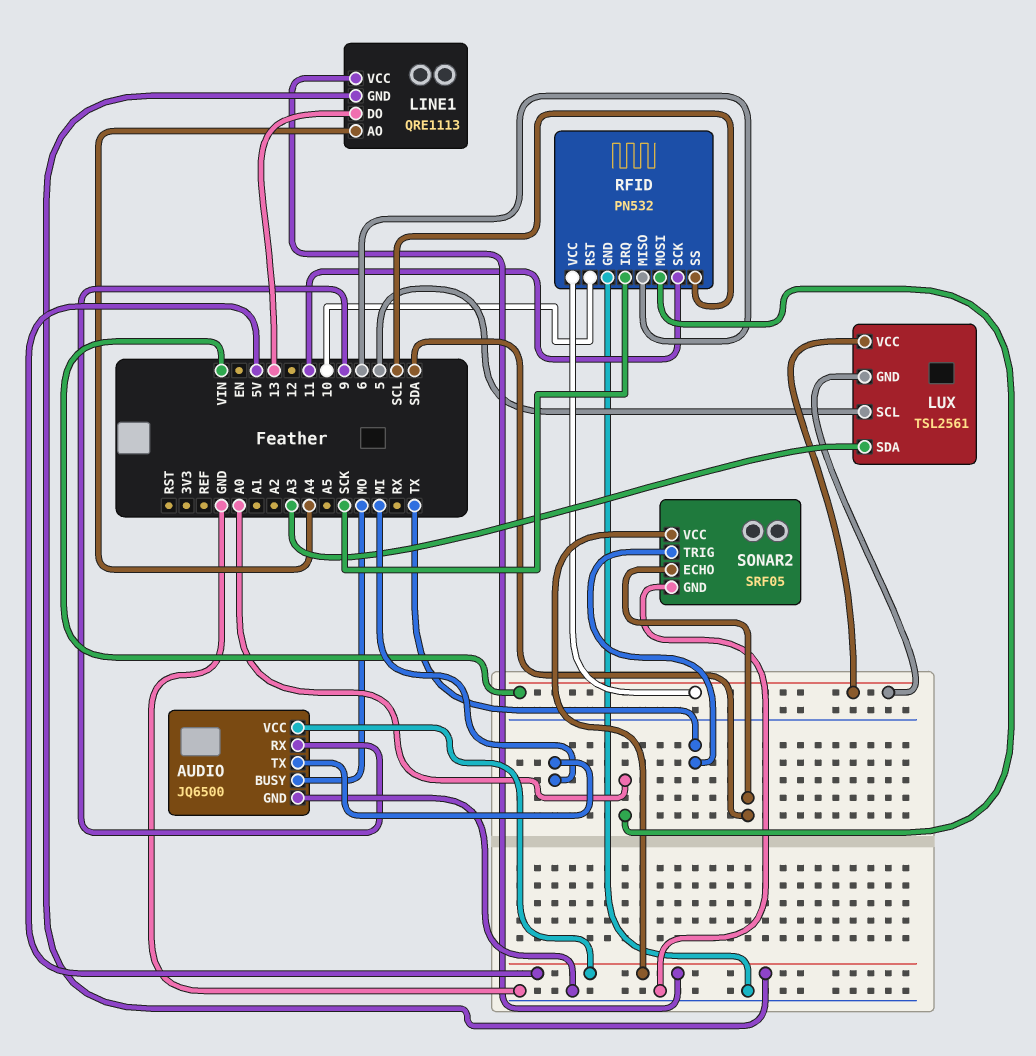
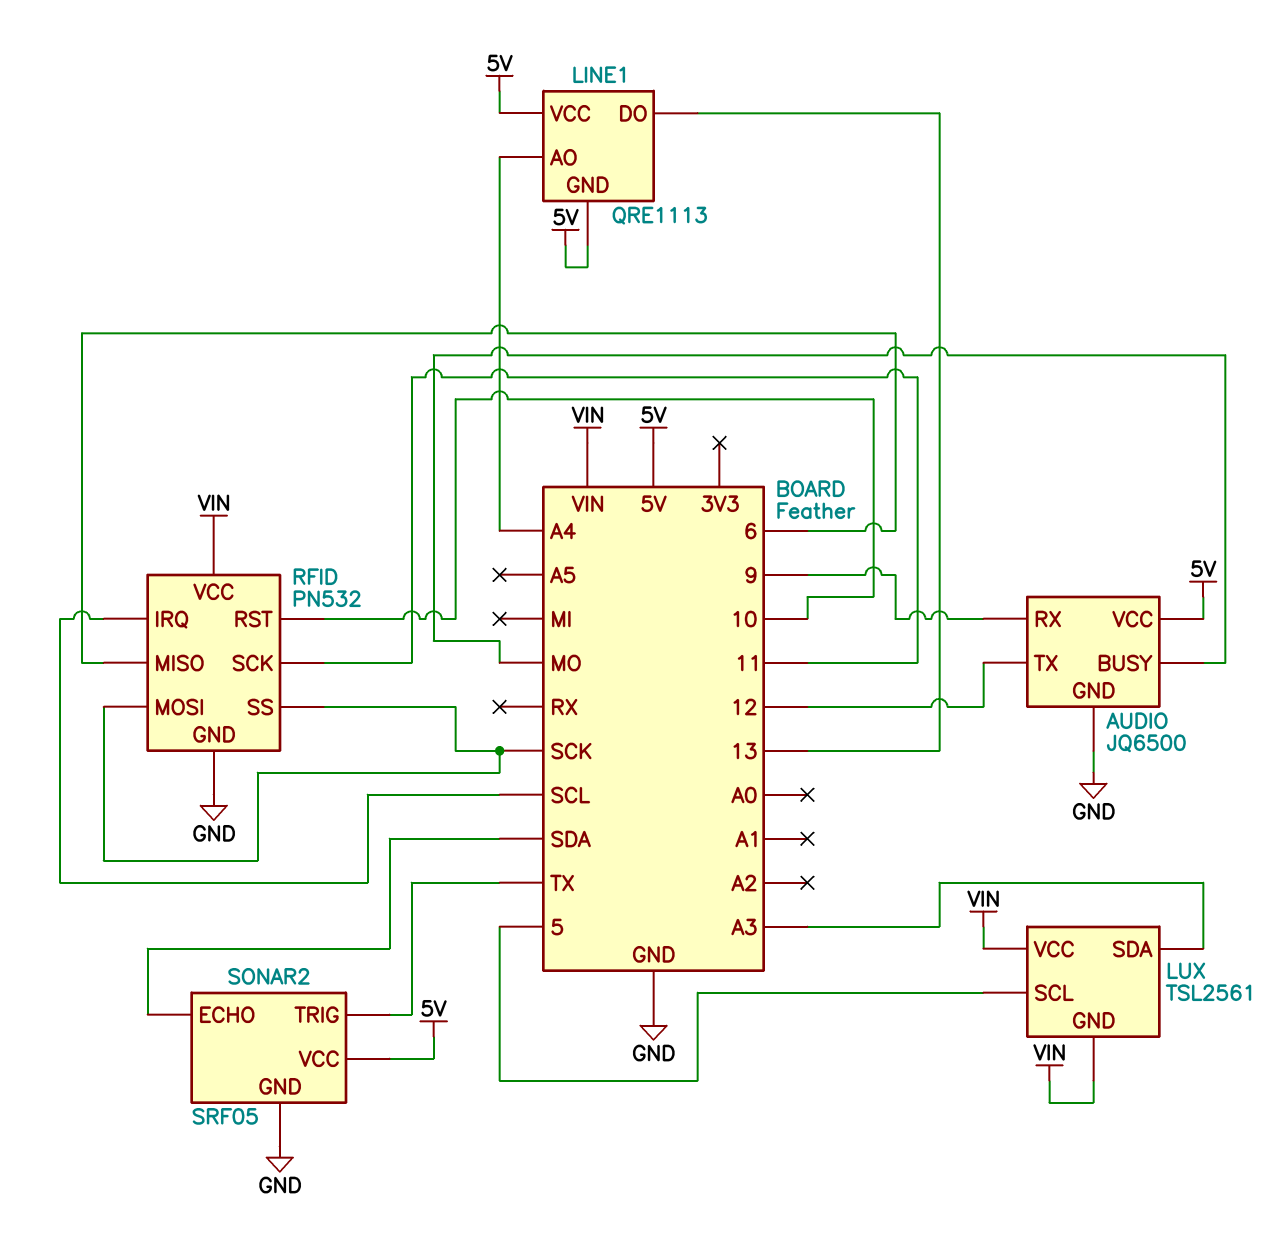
AUDIO pin TX: MI -> 12
RFID pin IRQ: SCK -> SCL
RFID pin MOSI: A0 -> SCK
RFID pin SS: SCL -> SCK

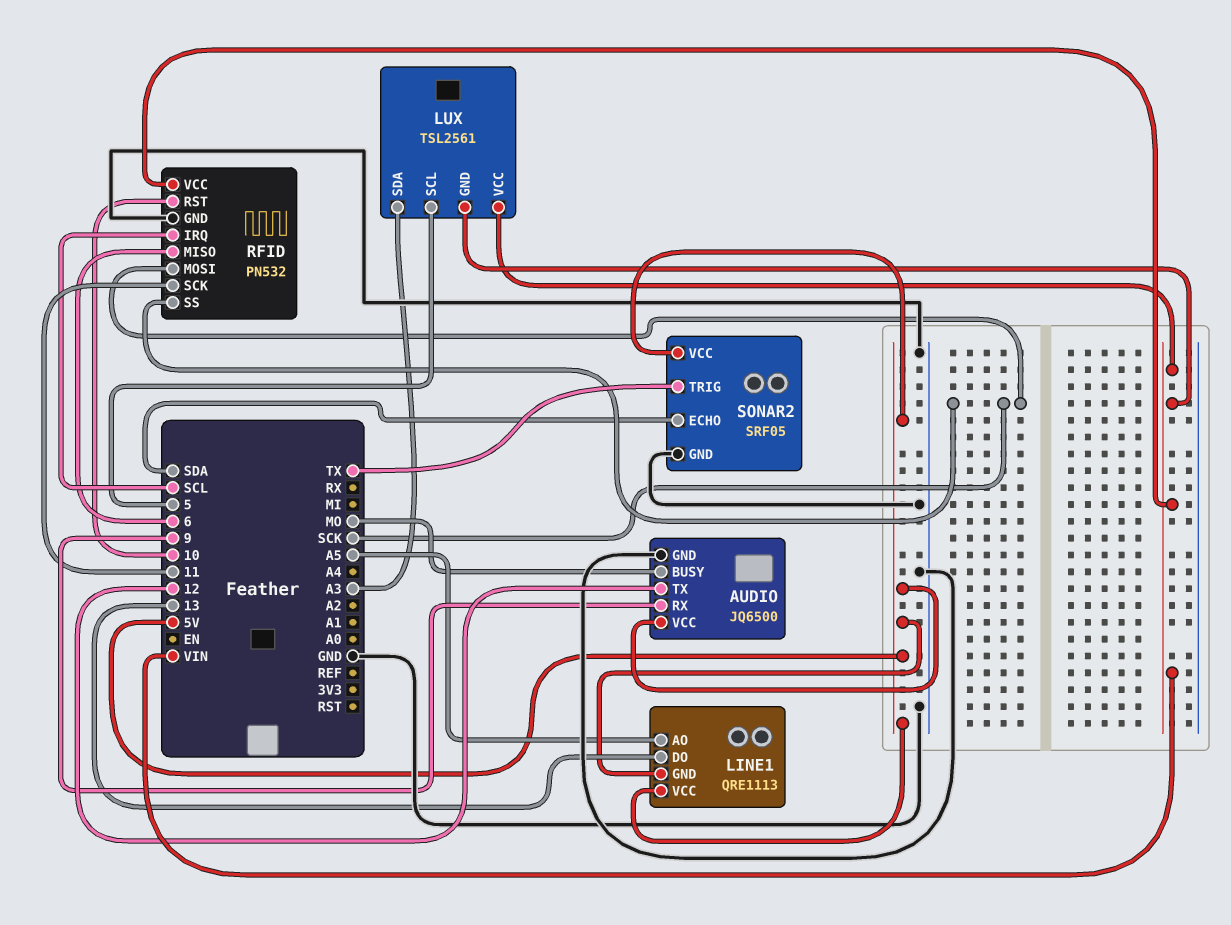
LINE1 pin AO: A4 -> A5

